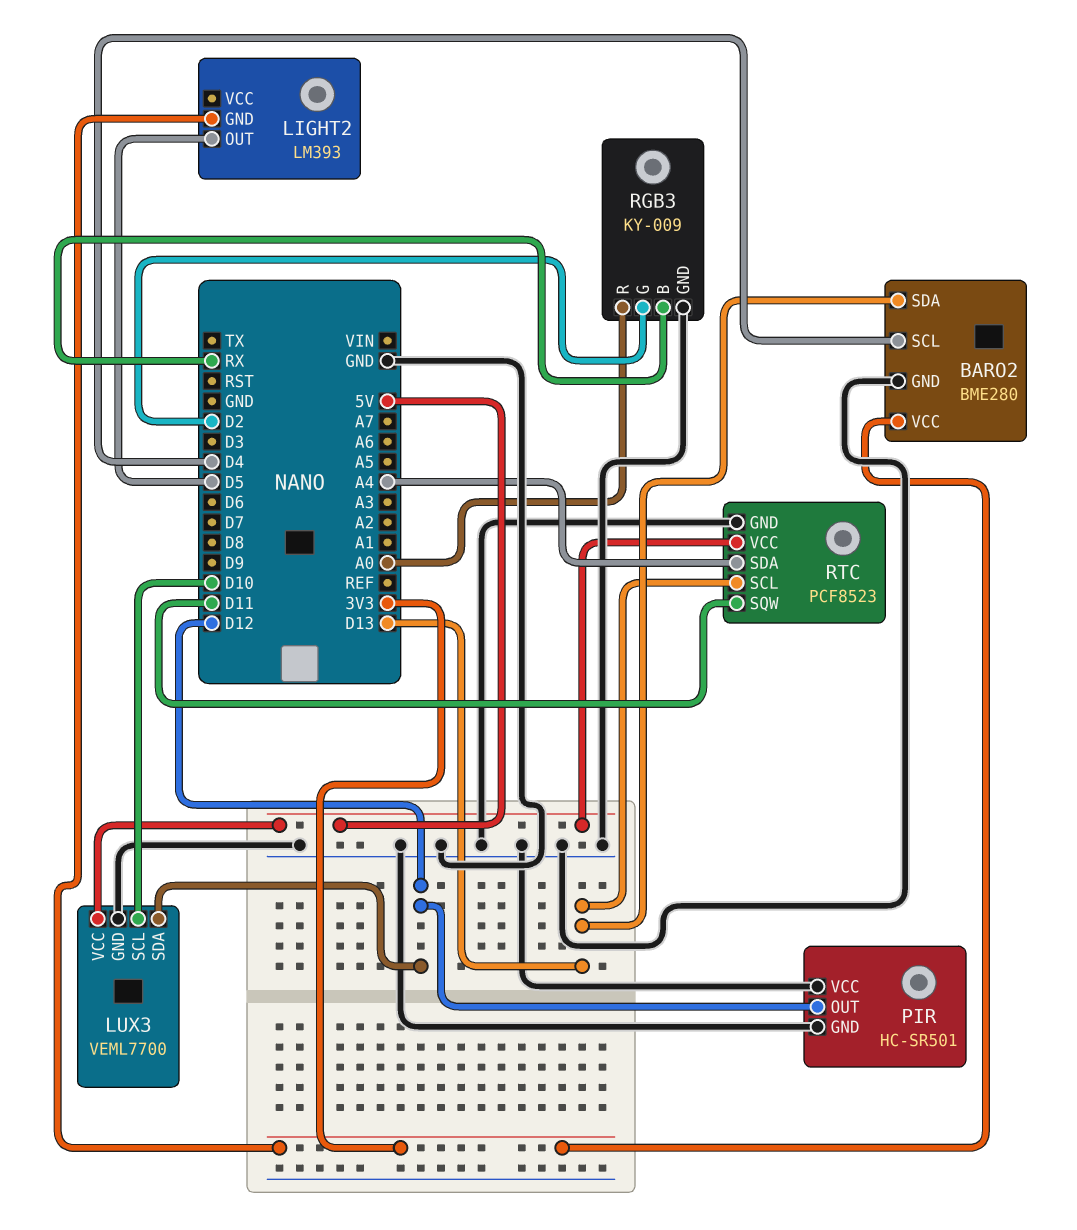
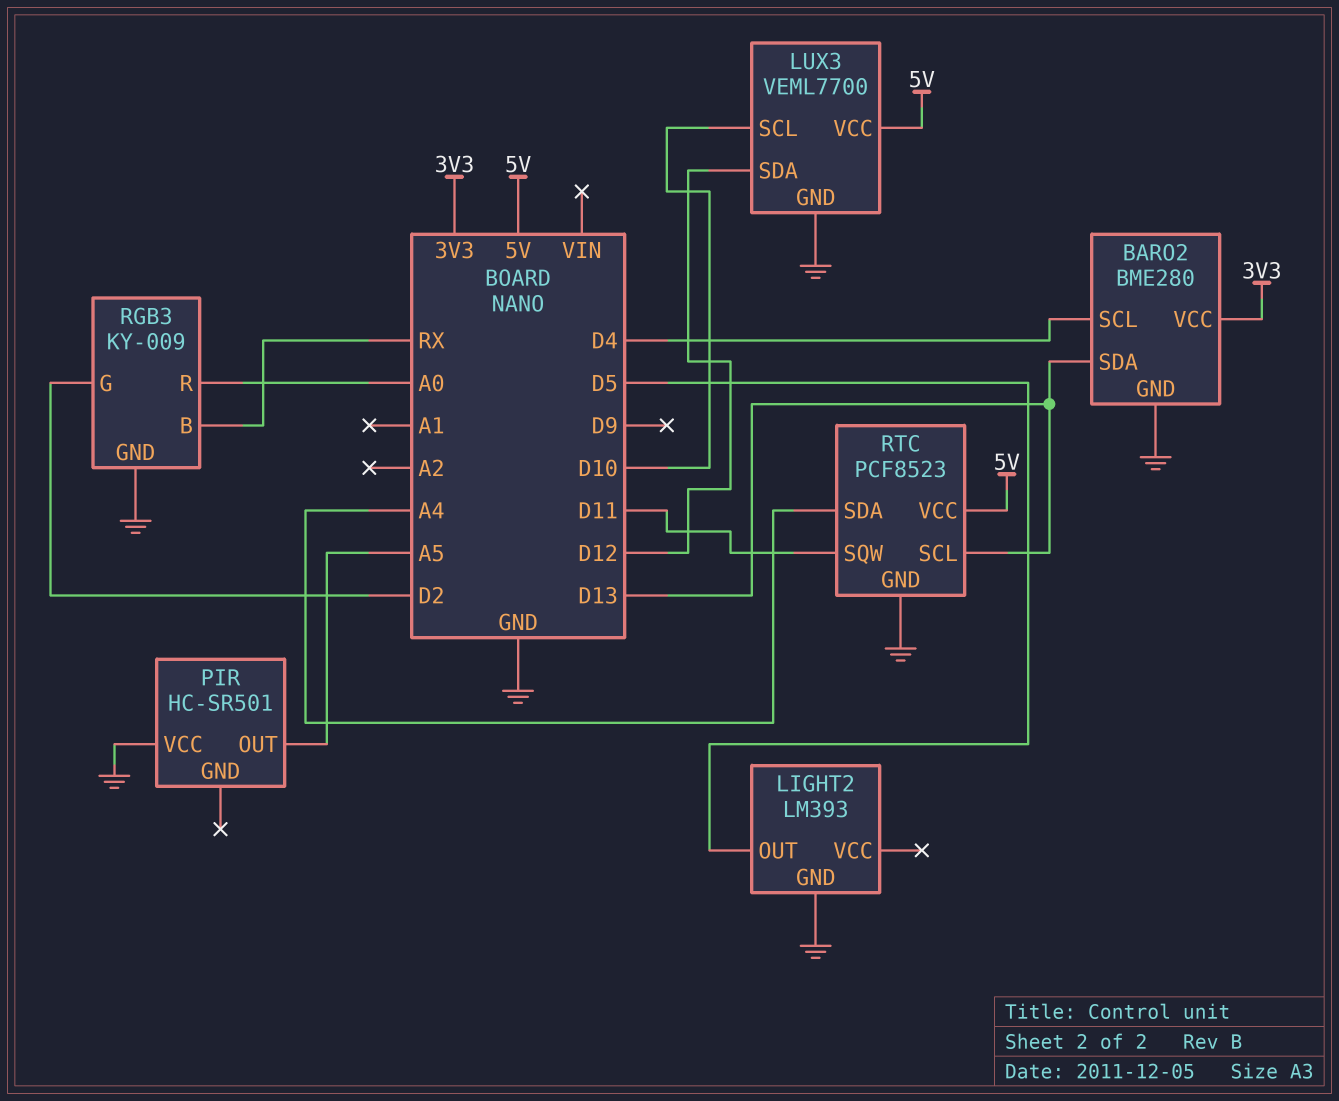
LIGHT2 pin GND: 3V3 -> GND
PIR pin GND: GND -> none
PIR pin OUT: D12 -> A5

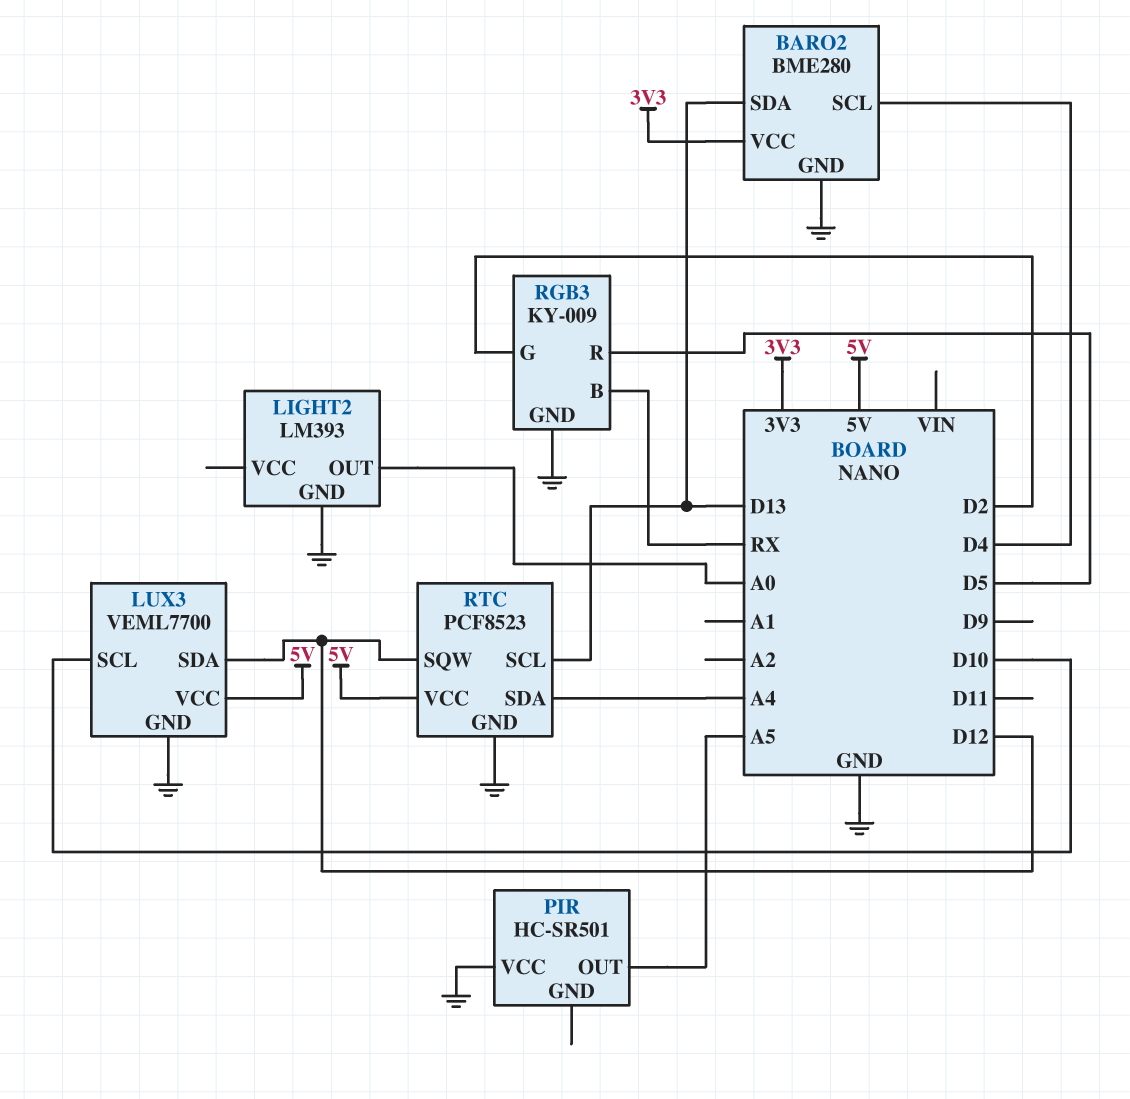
LIGHT2 pin OUT: D5 -> A0
RGB3 pin R: A0 -> D5
RTC pin SQW: D11 -> D12

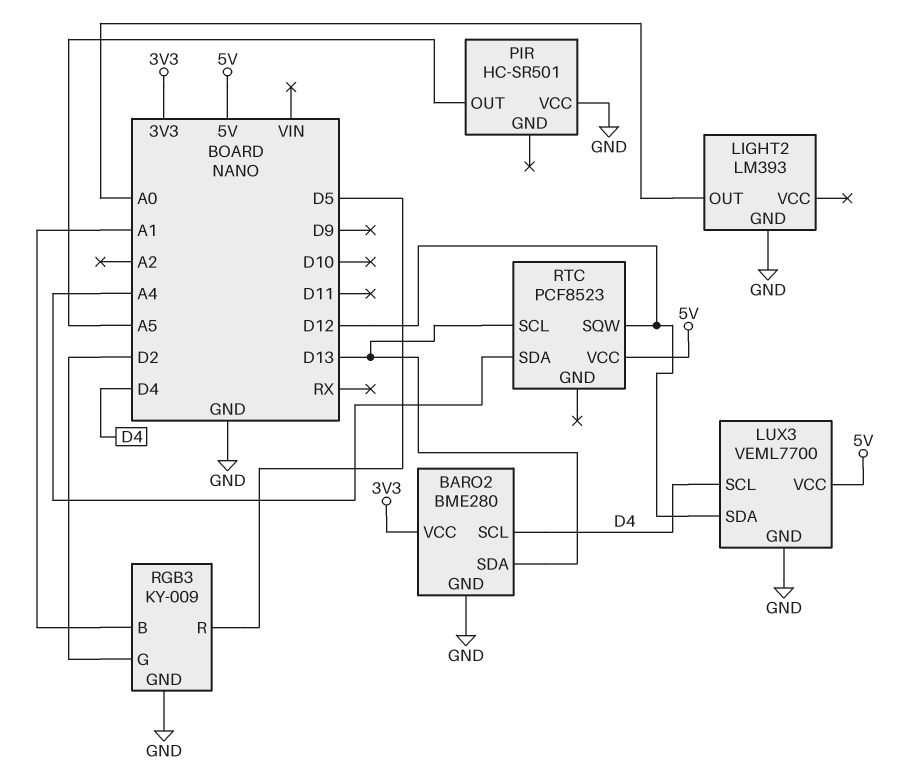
LUX3 pin SCL: D10 -> D4
RGB3 pin B: RX -> A1
RTC pin GND: GND -> none

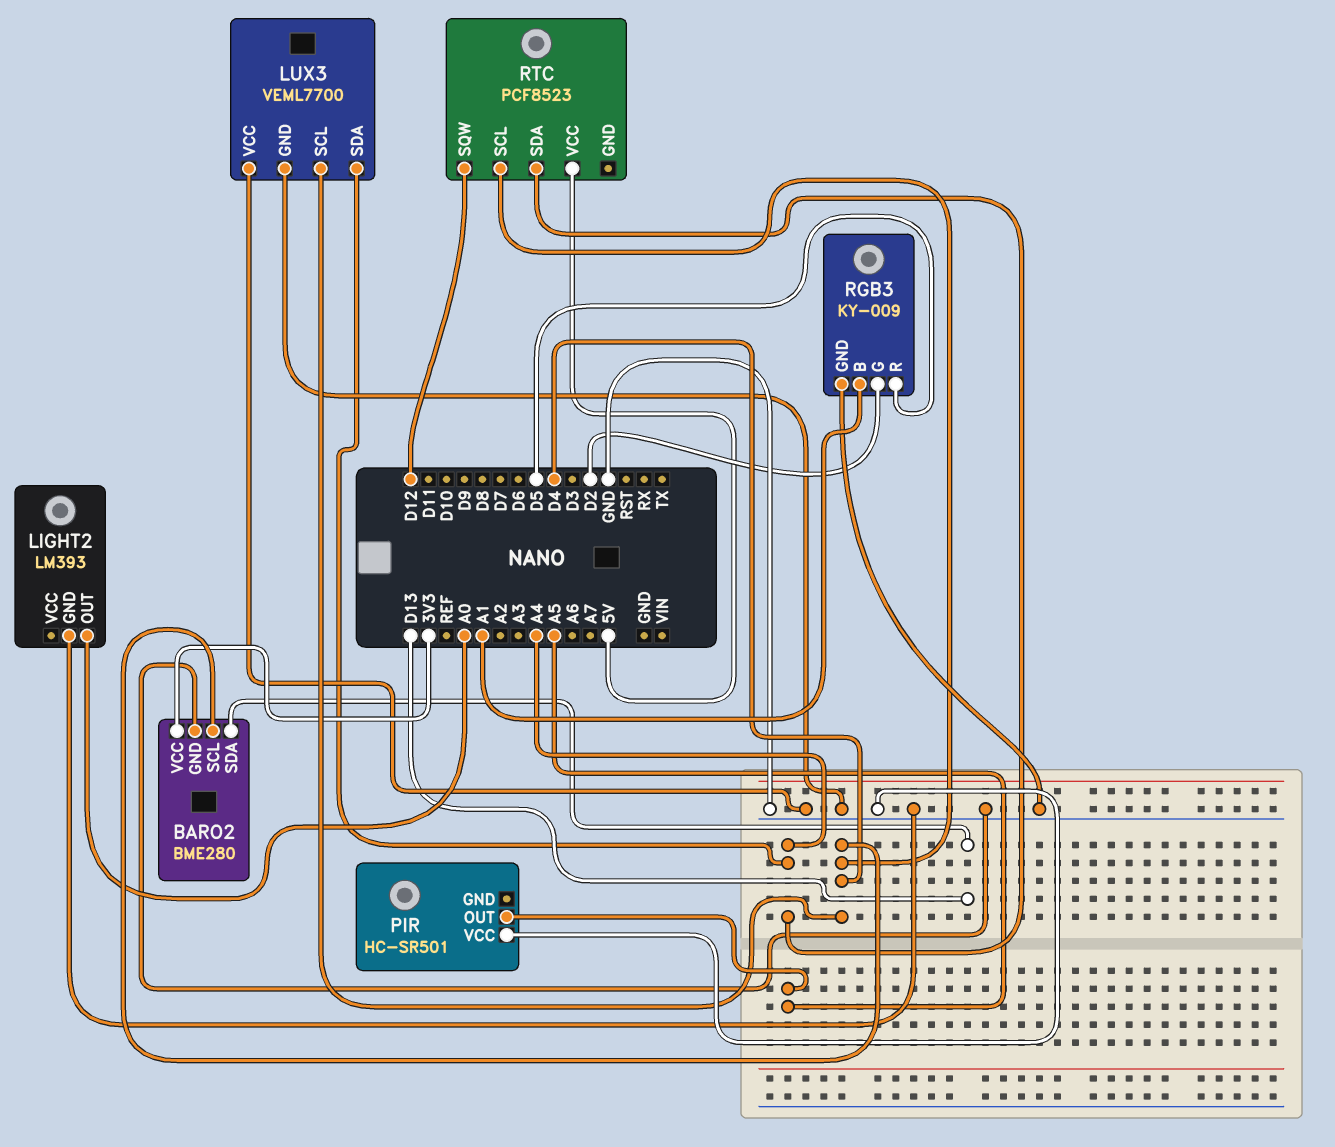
LUX3 pin SDA: D12 -> A4
LUX3 pin VCC: 5V -> GND
RTC pin SCL: D13 -> D4

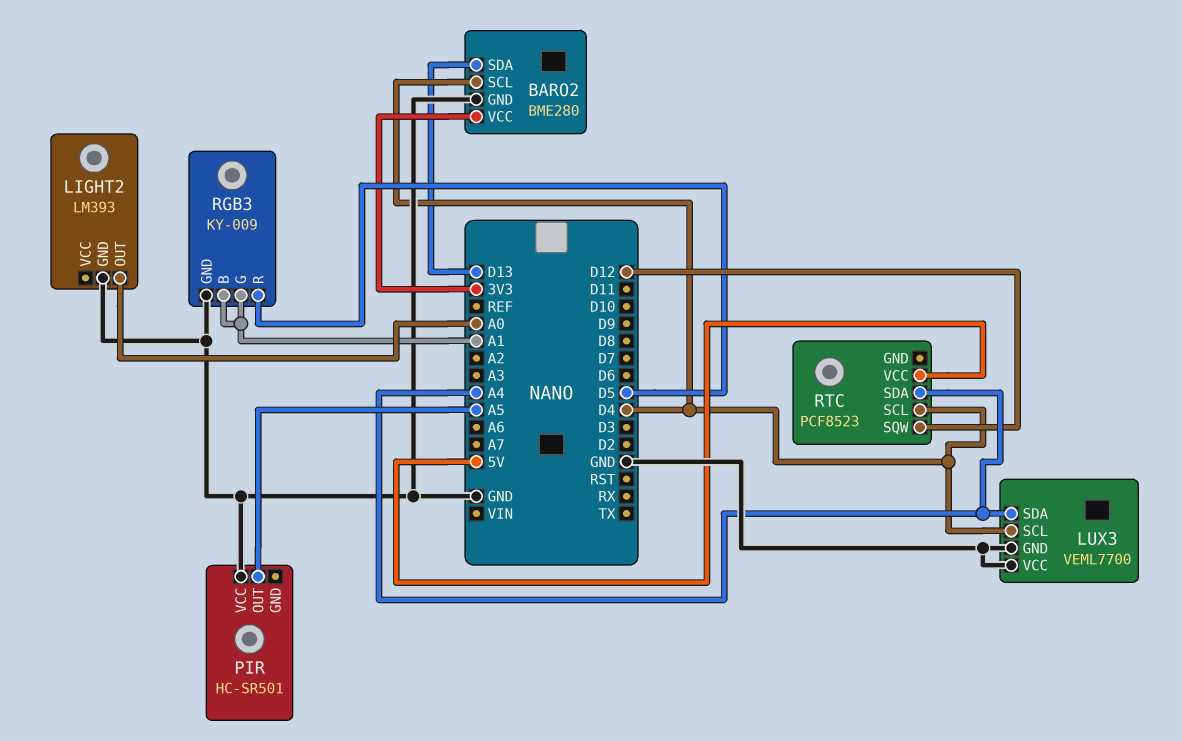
RGB3 pin G: D2 -> A1

